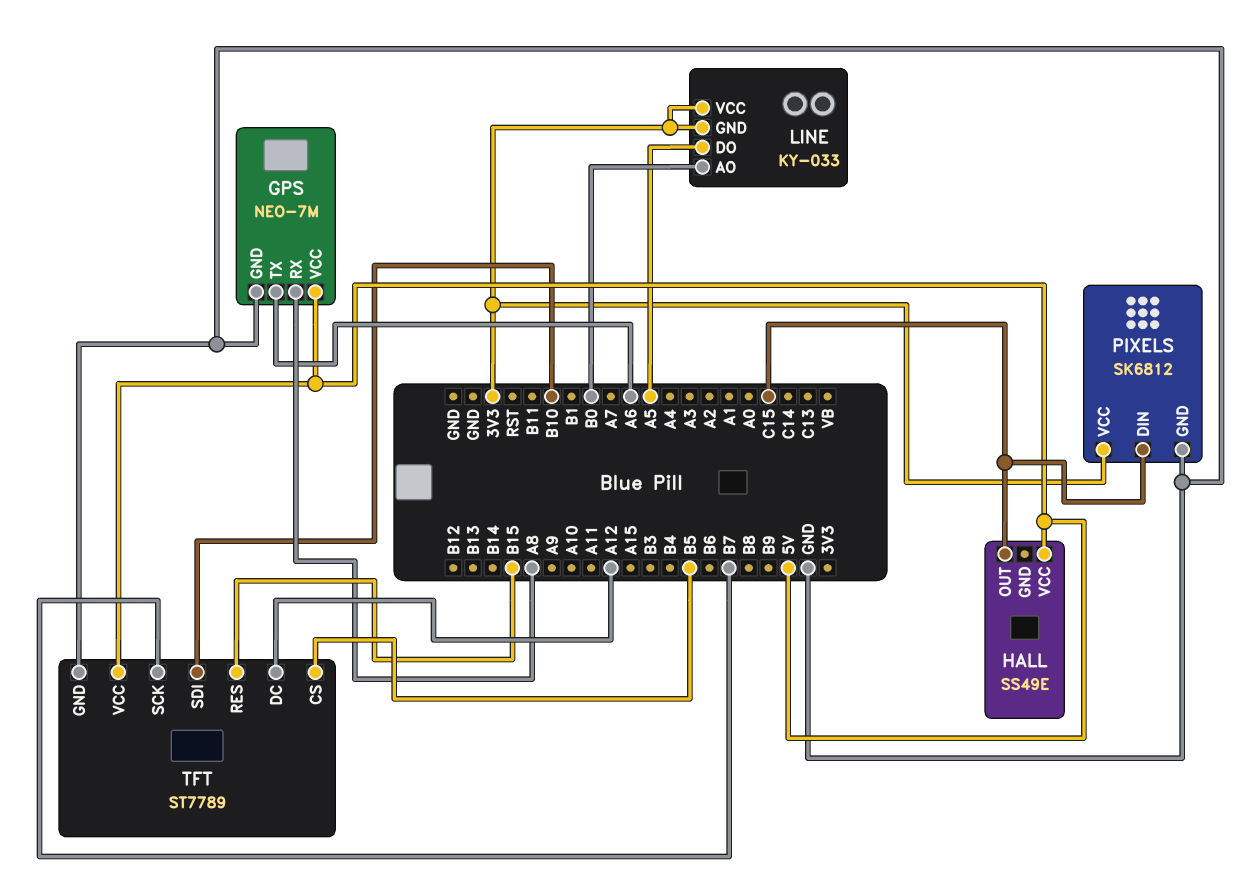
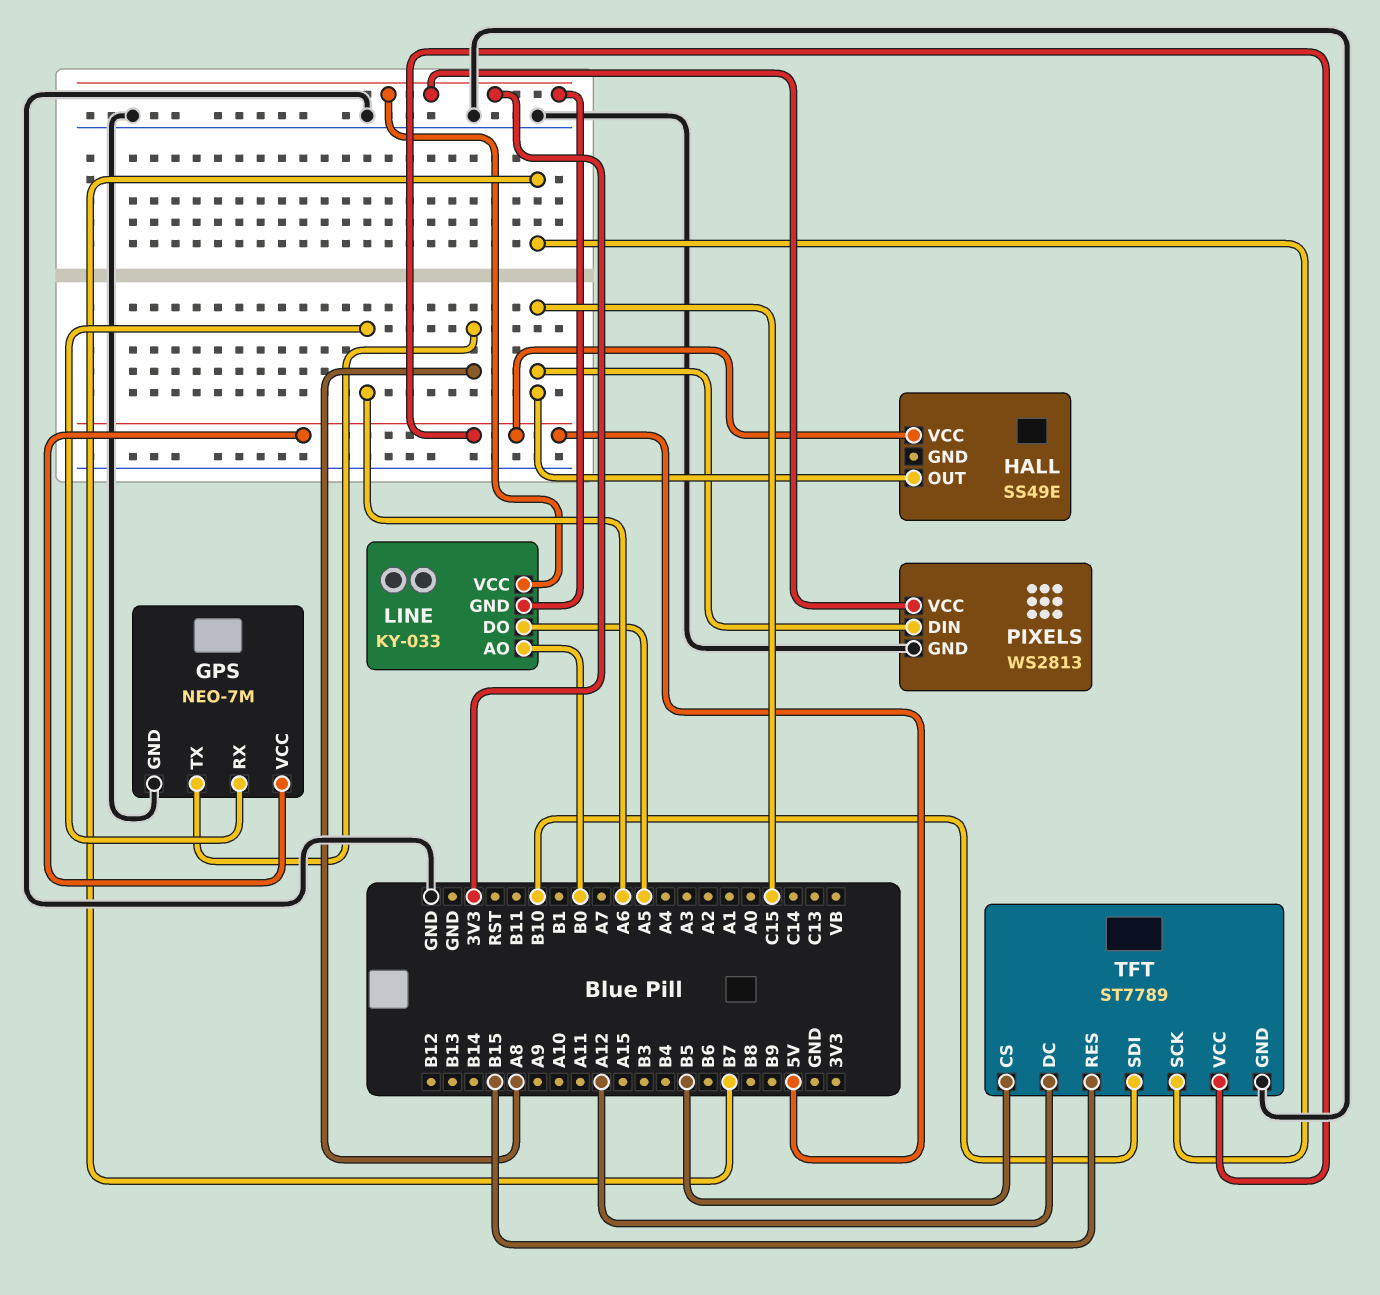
GPS pin RX: A8 -> A6
GPS pin TX: A6 -> A8
PIXELS: SK6812 -> WS2813

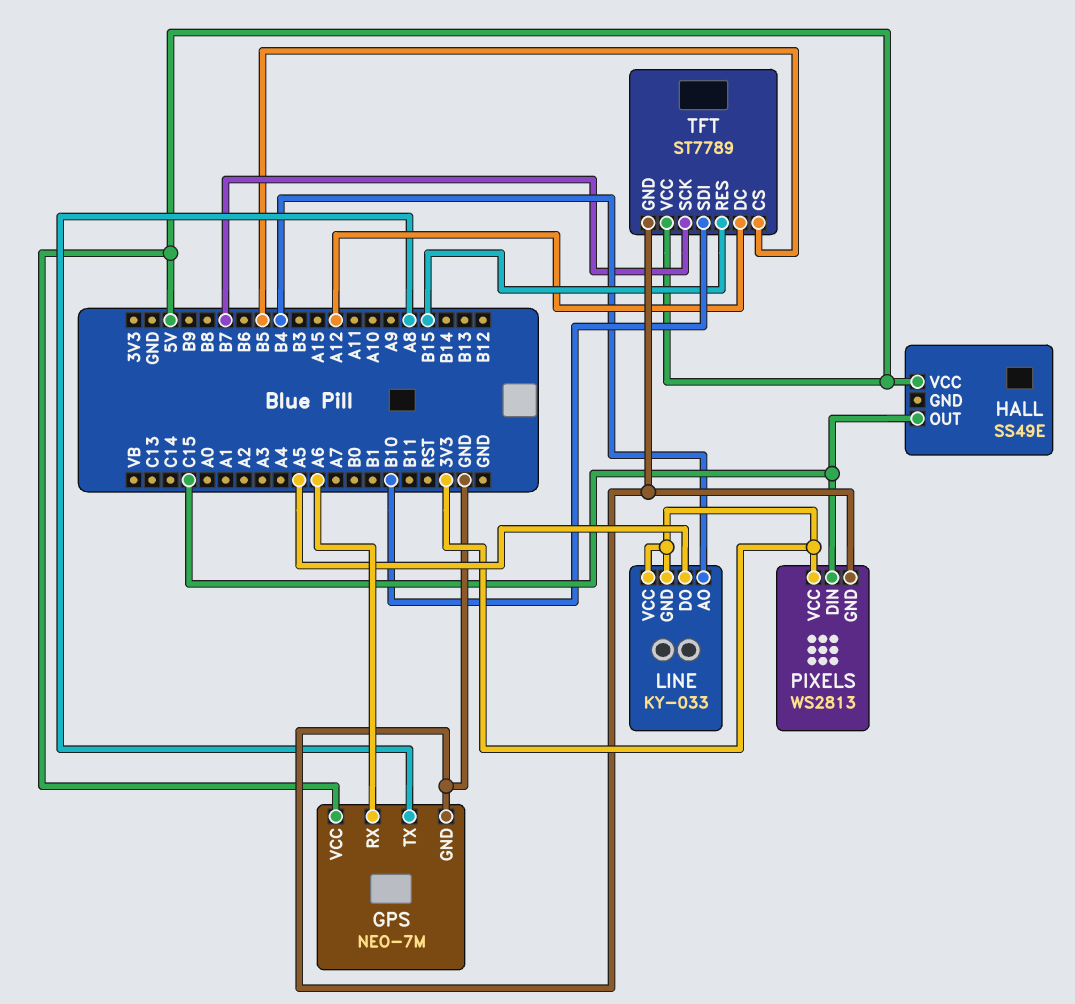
LINE pin AO: B0 -> B4

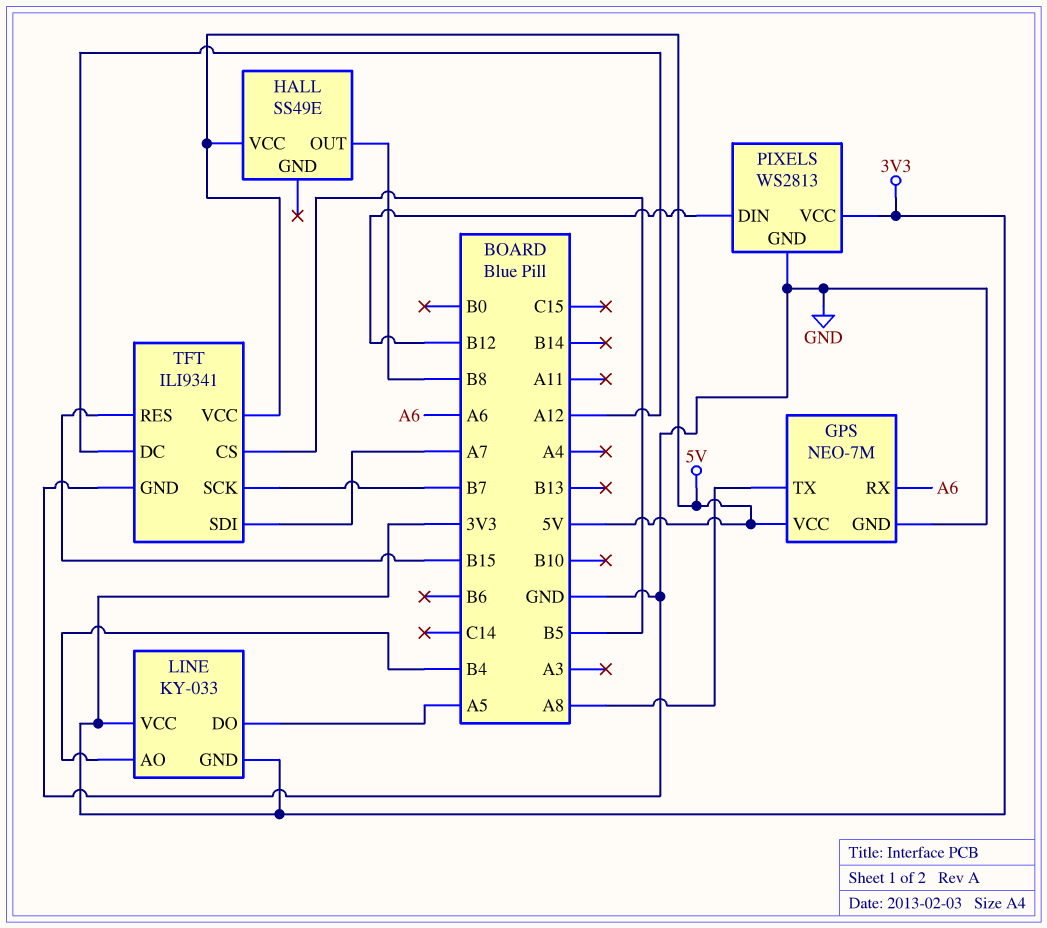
HALL pin OUT: C15 -> B8
PIXELS pin DIN: C15 -> B12
TFT: ST7789 -> ILI9341
TFT pin SDI: B10 -> A7

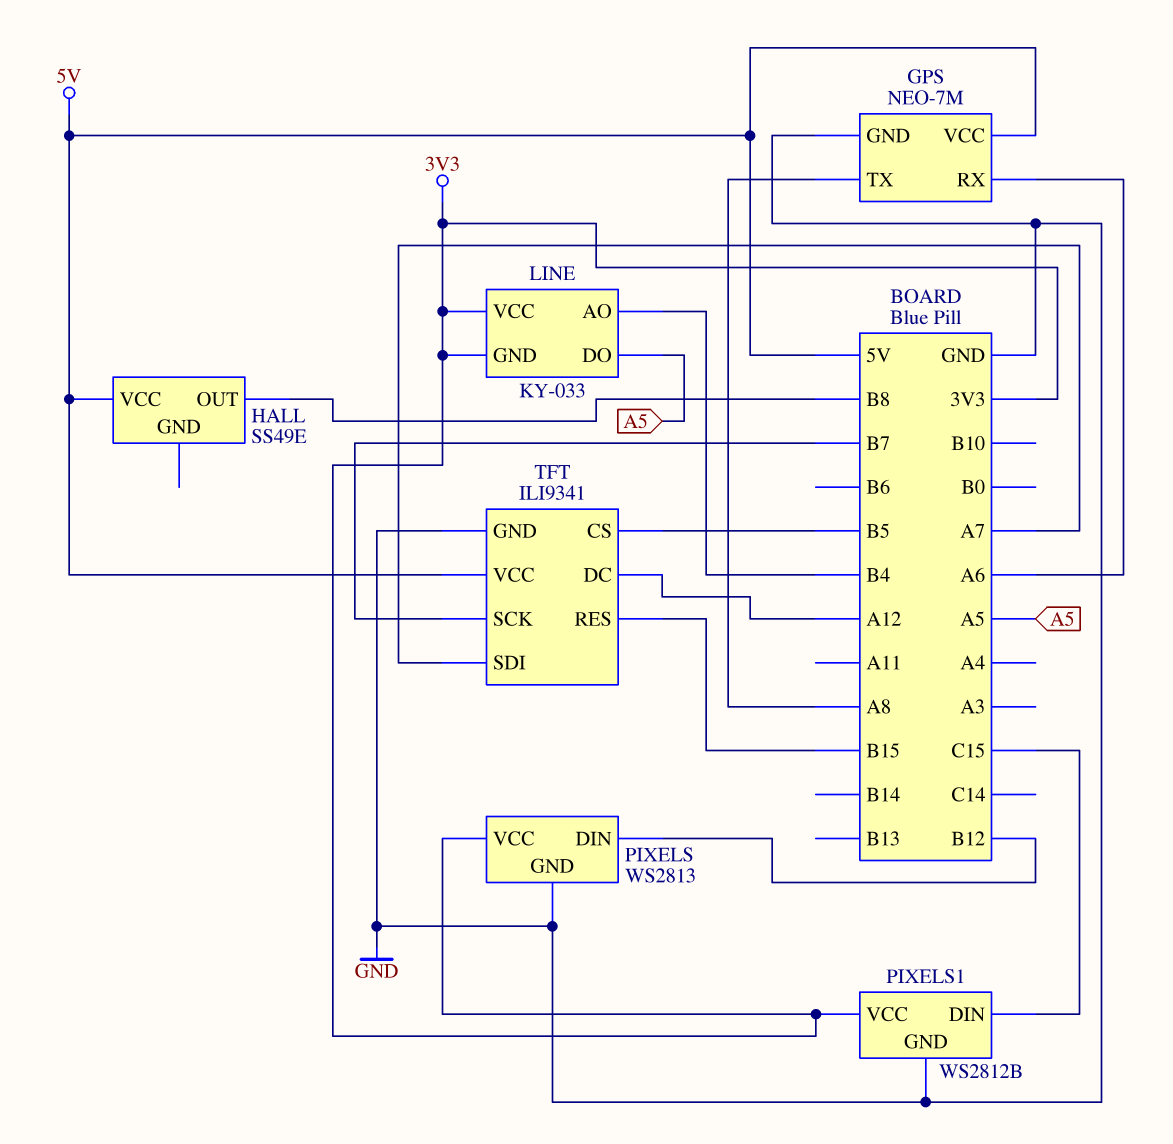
PIXELS1: none -> WS2812B
PIXELS1 pin DIN: none -> C15
PIXELS1 pin GND: none -> GND
PIXELS1 pin VCC: none -> 3V3

